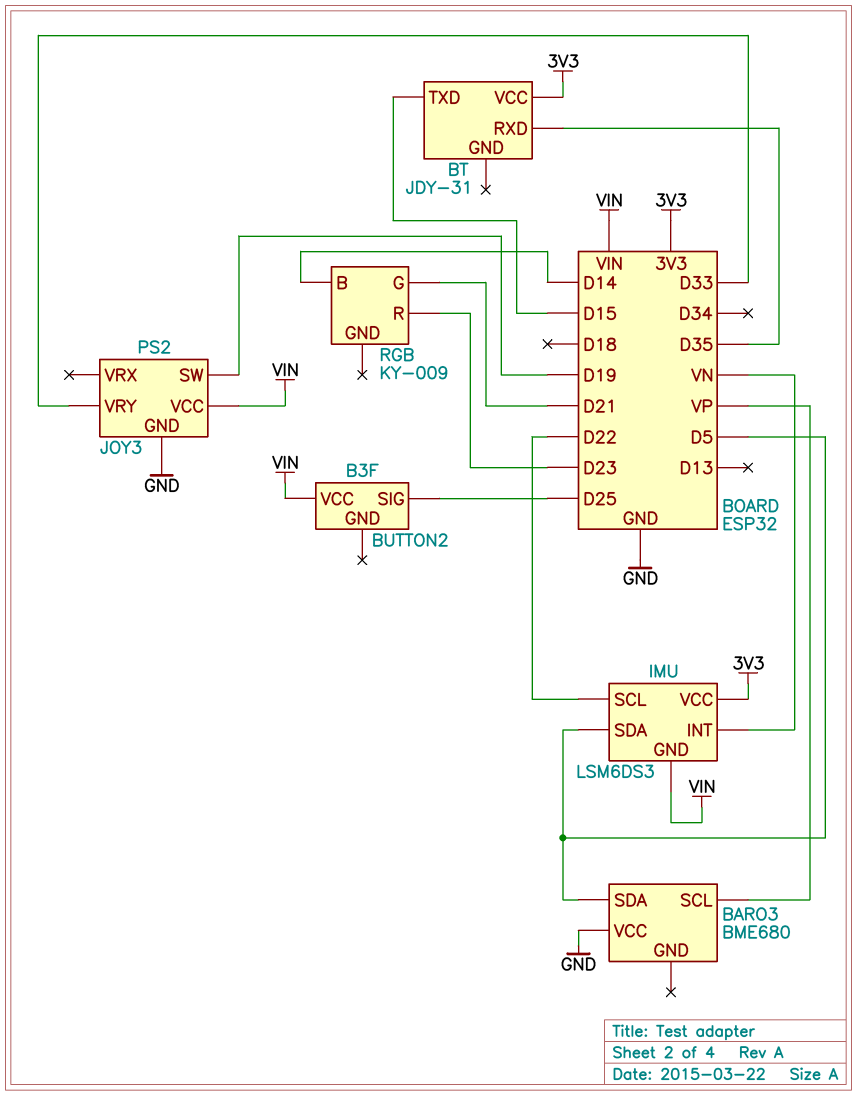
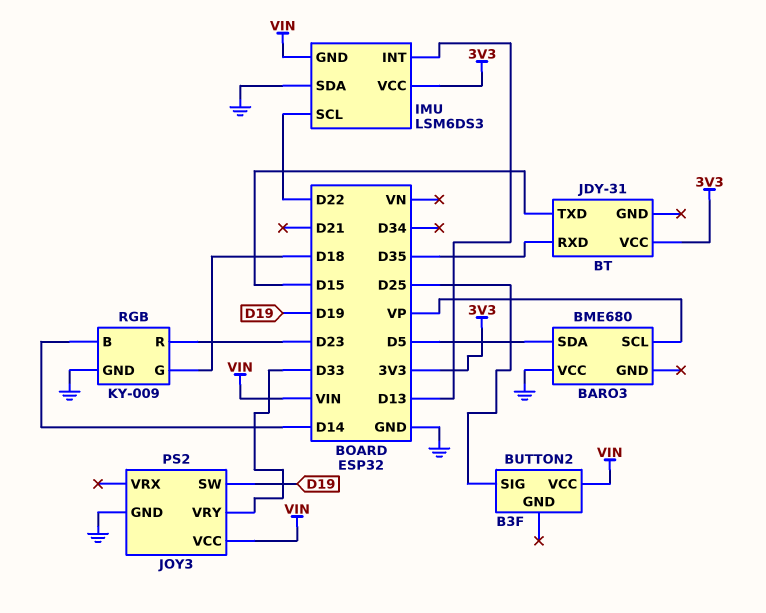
IMU pin INT: VN -> D13
IMU pin SDA: D5 -> GND
RGB pin G: D21 -> D18
RGB pin GND: none -> GND

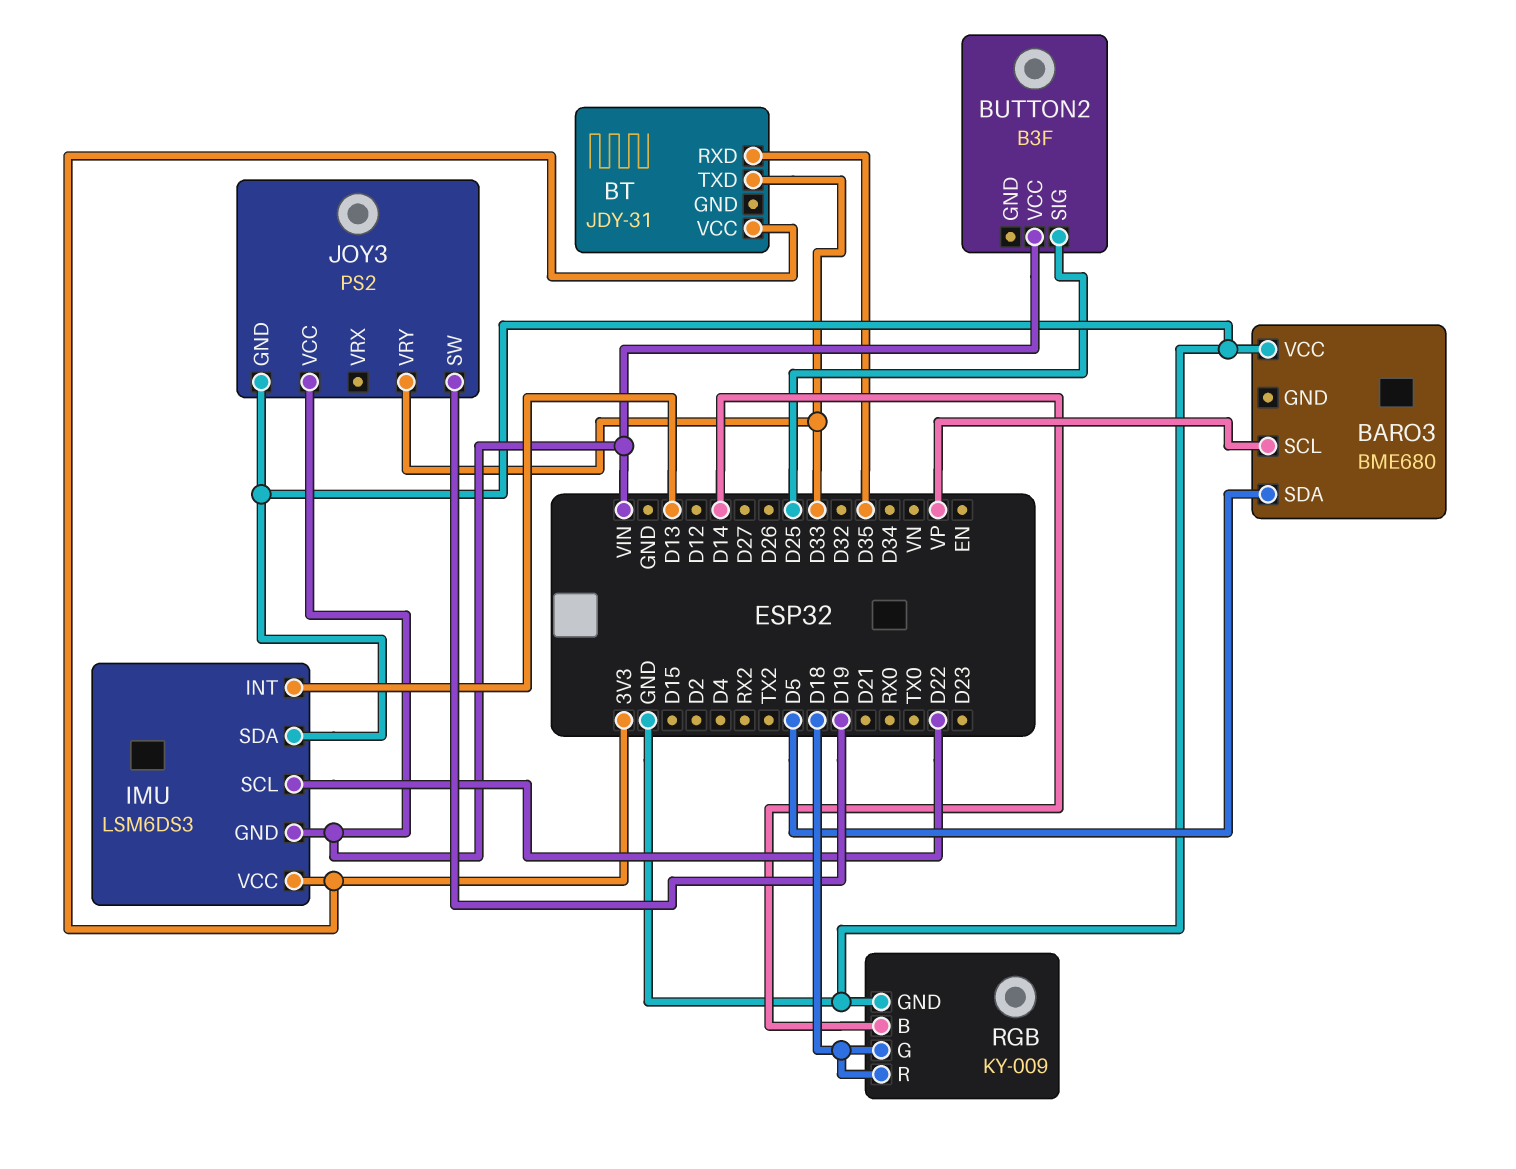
BT pin TXD: D15 -> D33
RGB pin R: D23 -> D18

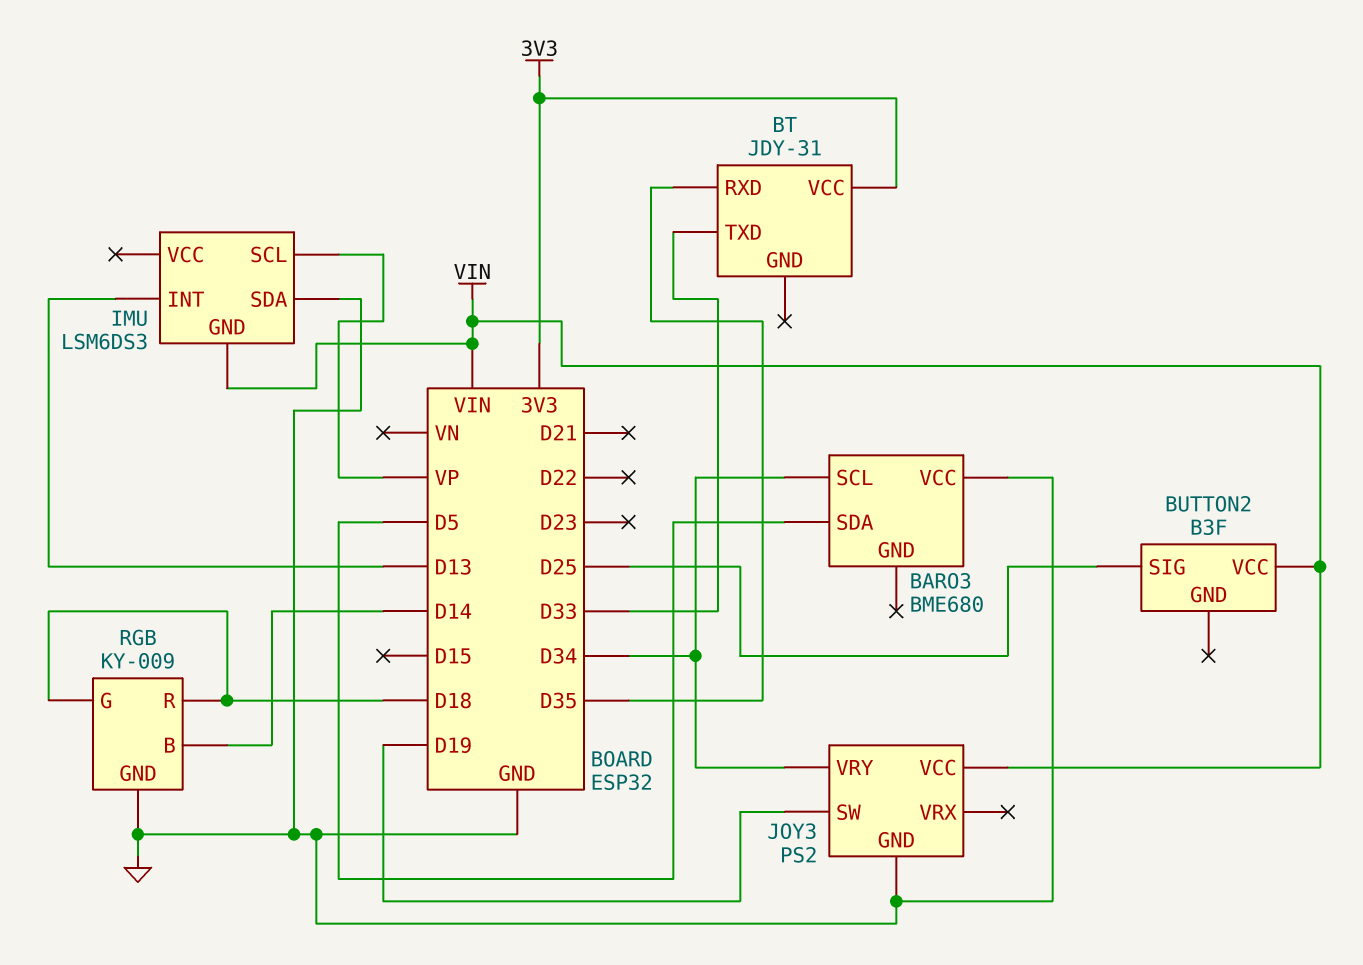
BARO3 pin SCL: VP -> D34
IMU pin SCL: D22 -> VP
IMU pin VCC: 3V3 -> none
JOY3 pin VRY: D33 -> D34

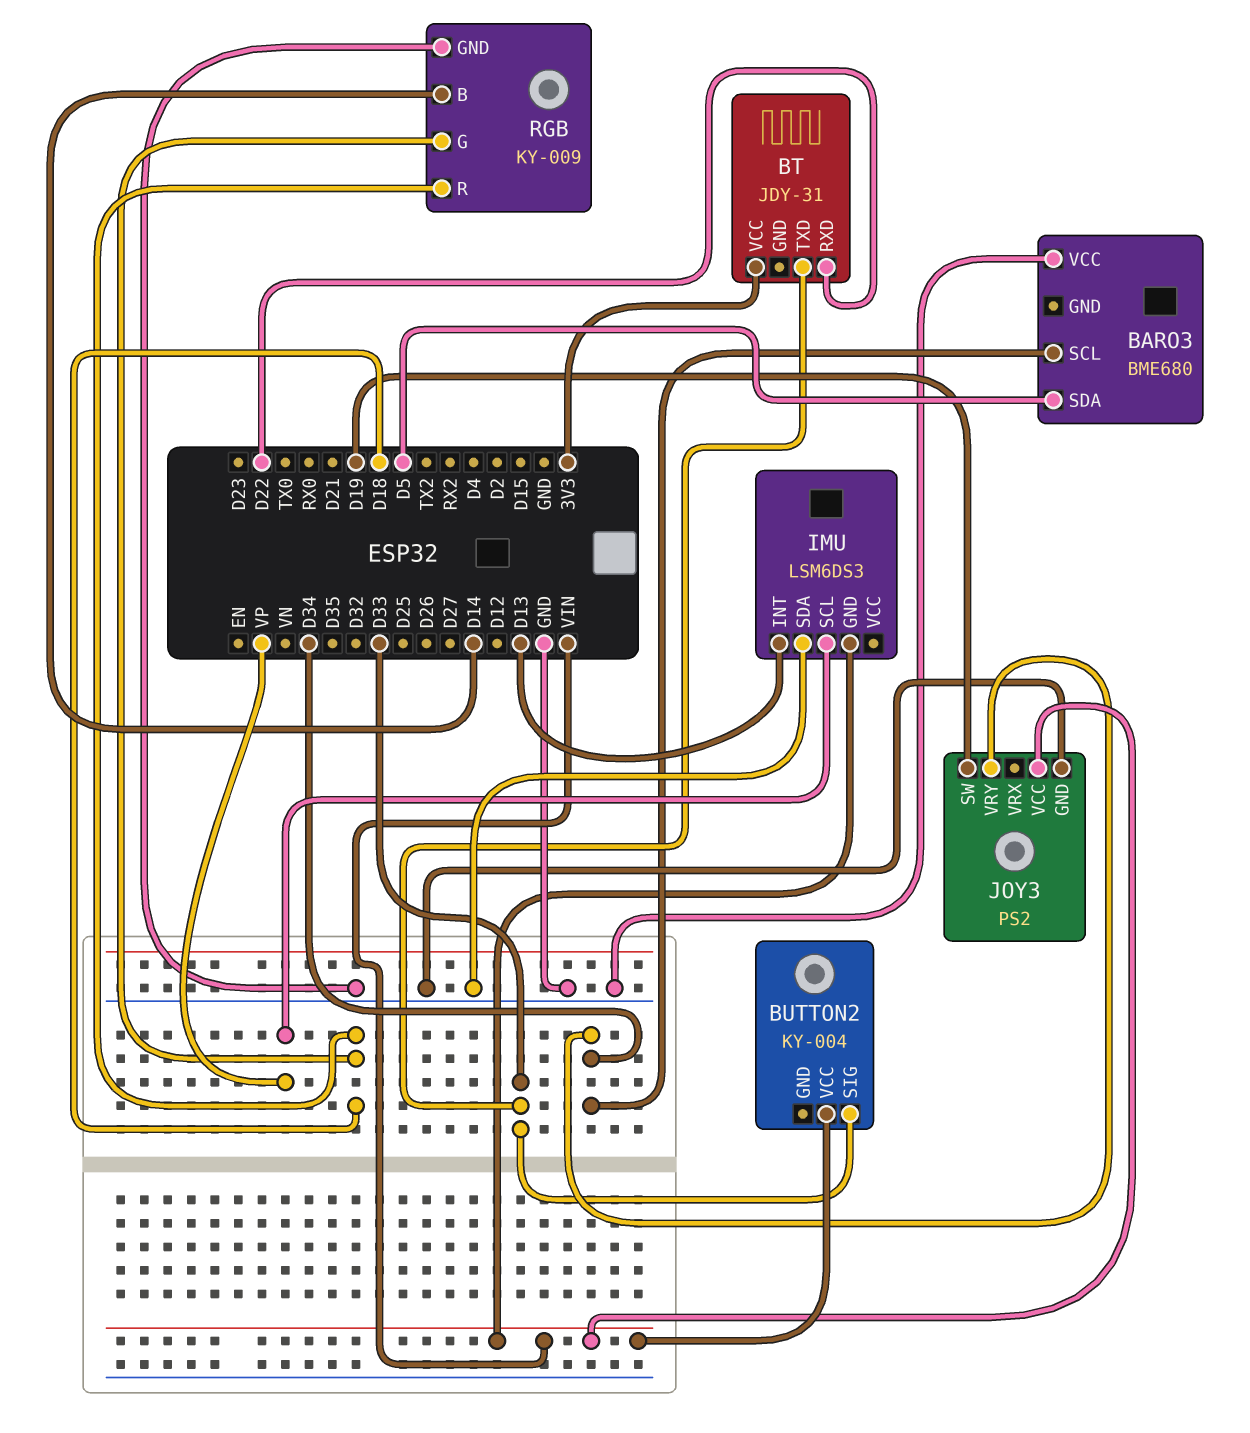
BT pin RXD: D35 -> D22
BUTTON2: B3F -> KY-004
BUTTON2 pin SIG: D25 -> D33

